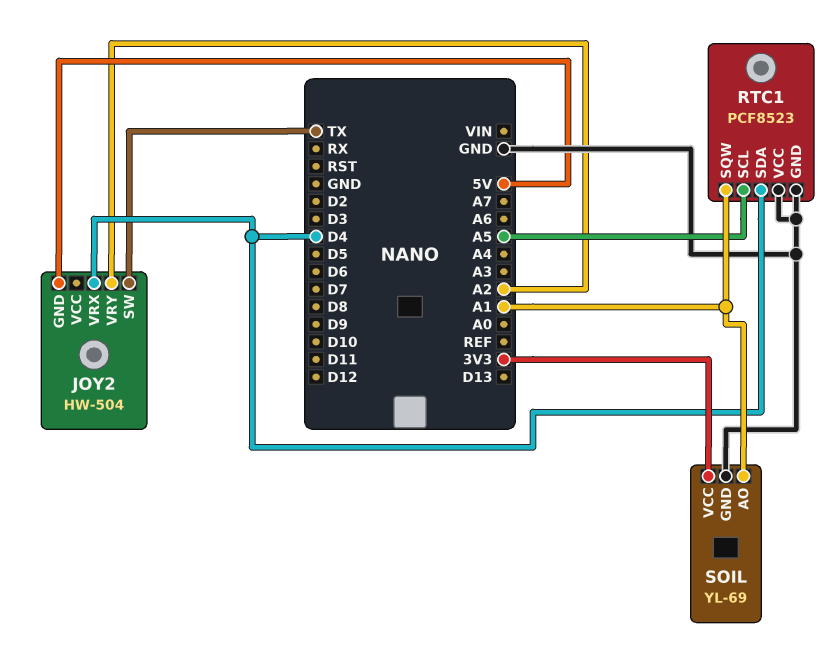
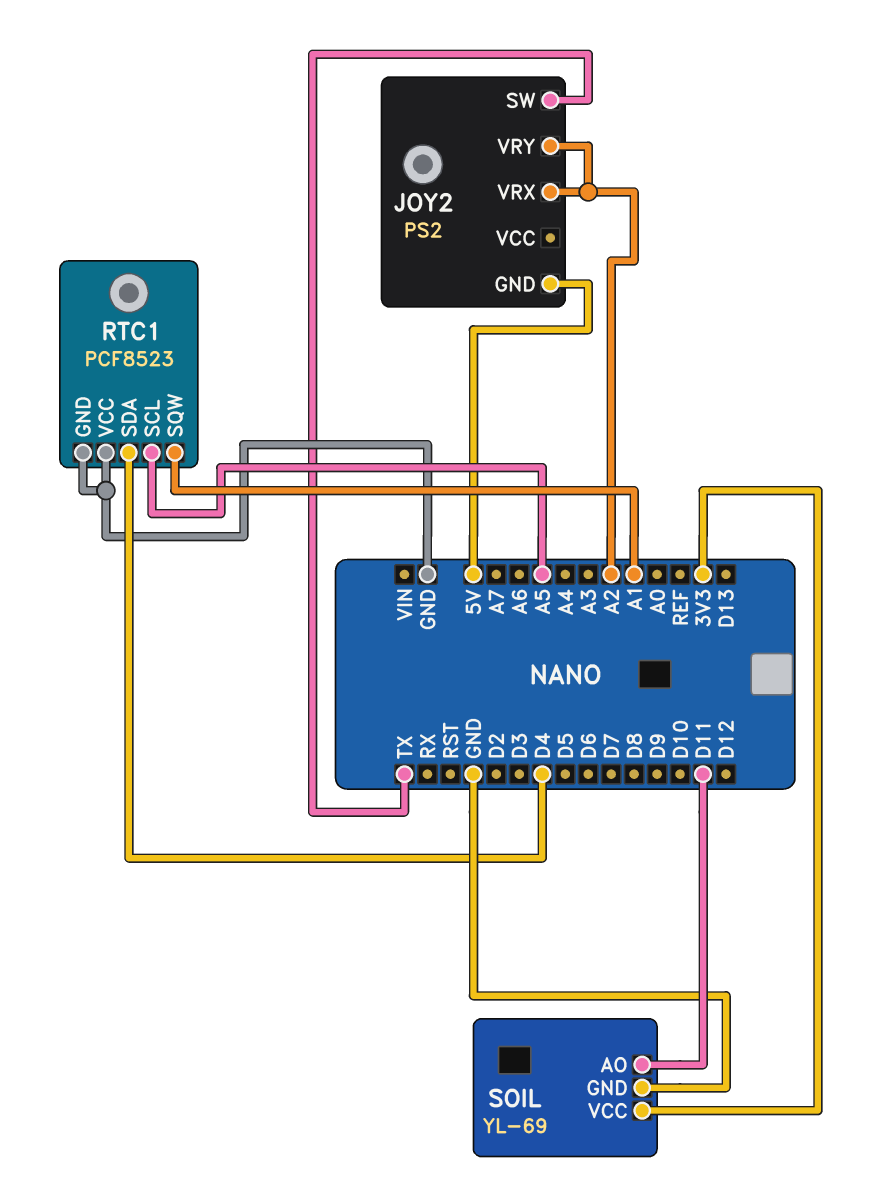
JOY2: HW-504 -> PS2
JOY2 pin VRX: D4 -> A2
SOIL pin AO: A1 -> D11

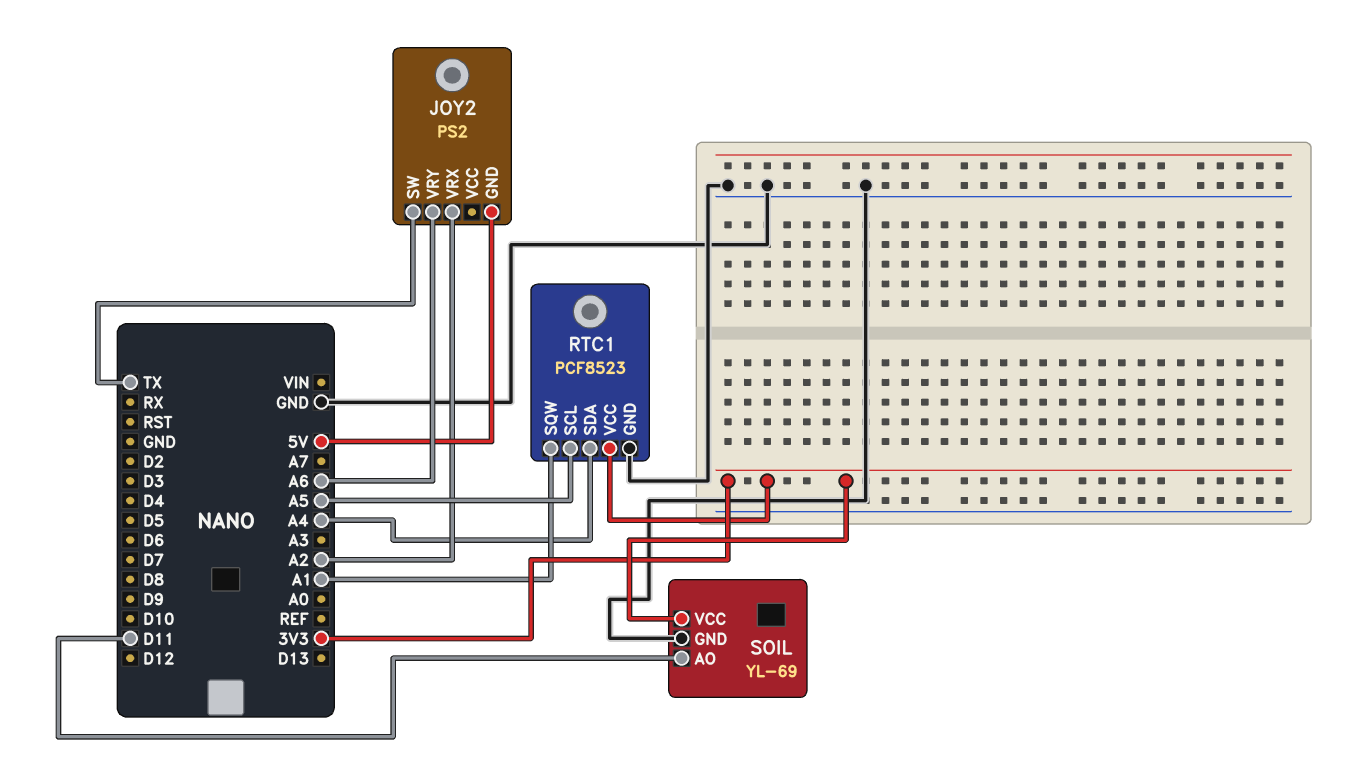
JOY2 pin VRY: A2 -> A6
RTC1 pin SDA: D4 -> A4
RTC1 pin VCC: GND -> 3V3

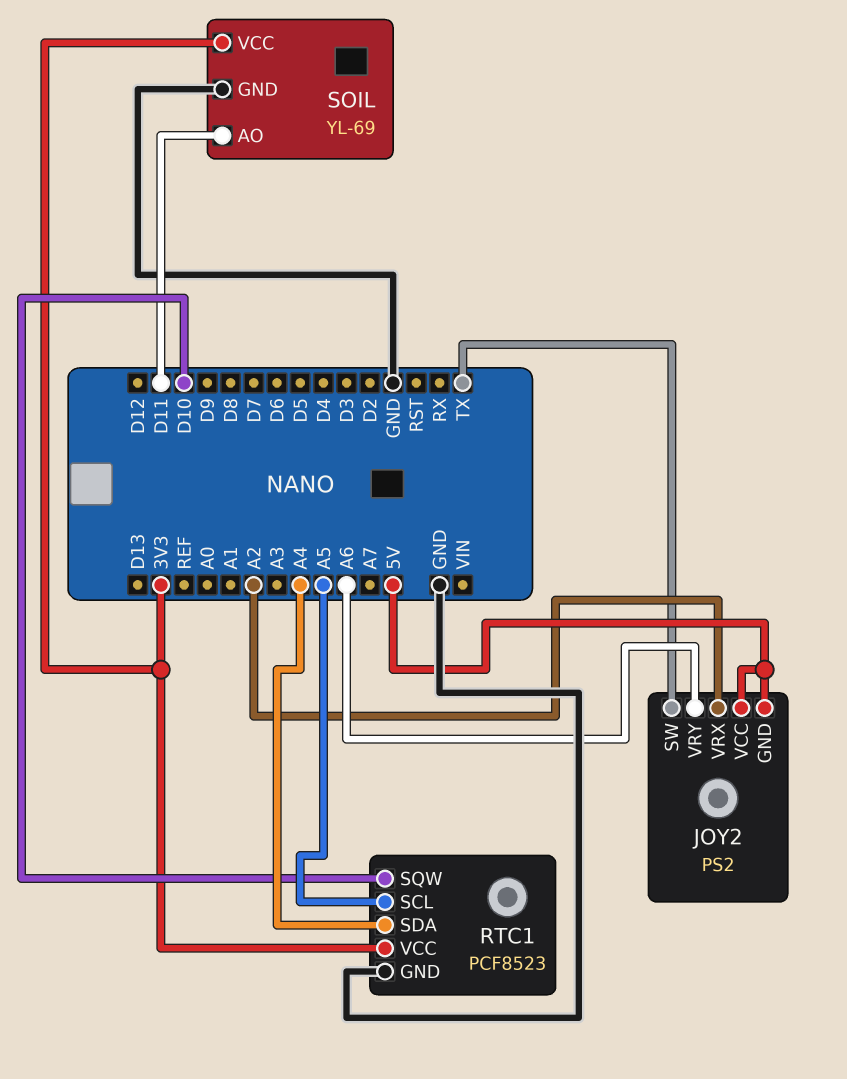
JOY2 pin VCC: none -> 5V
RTC1 pin SQW: A1 -> D10

